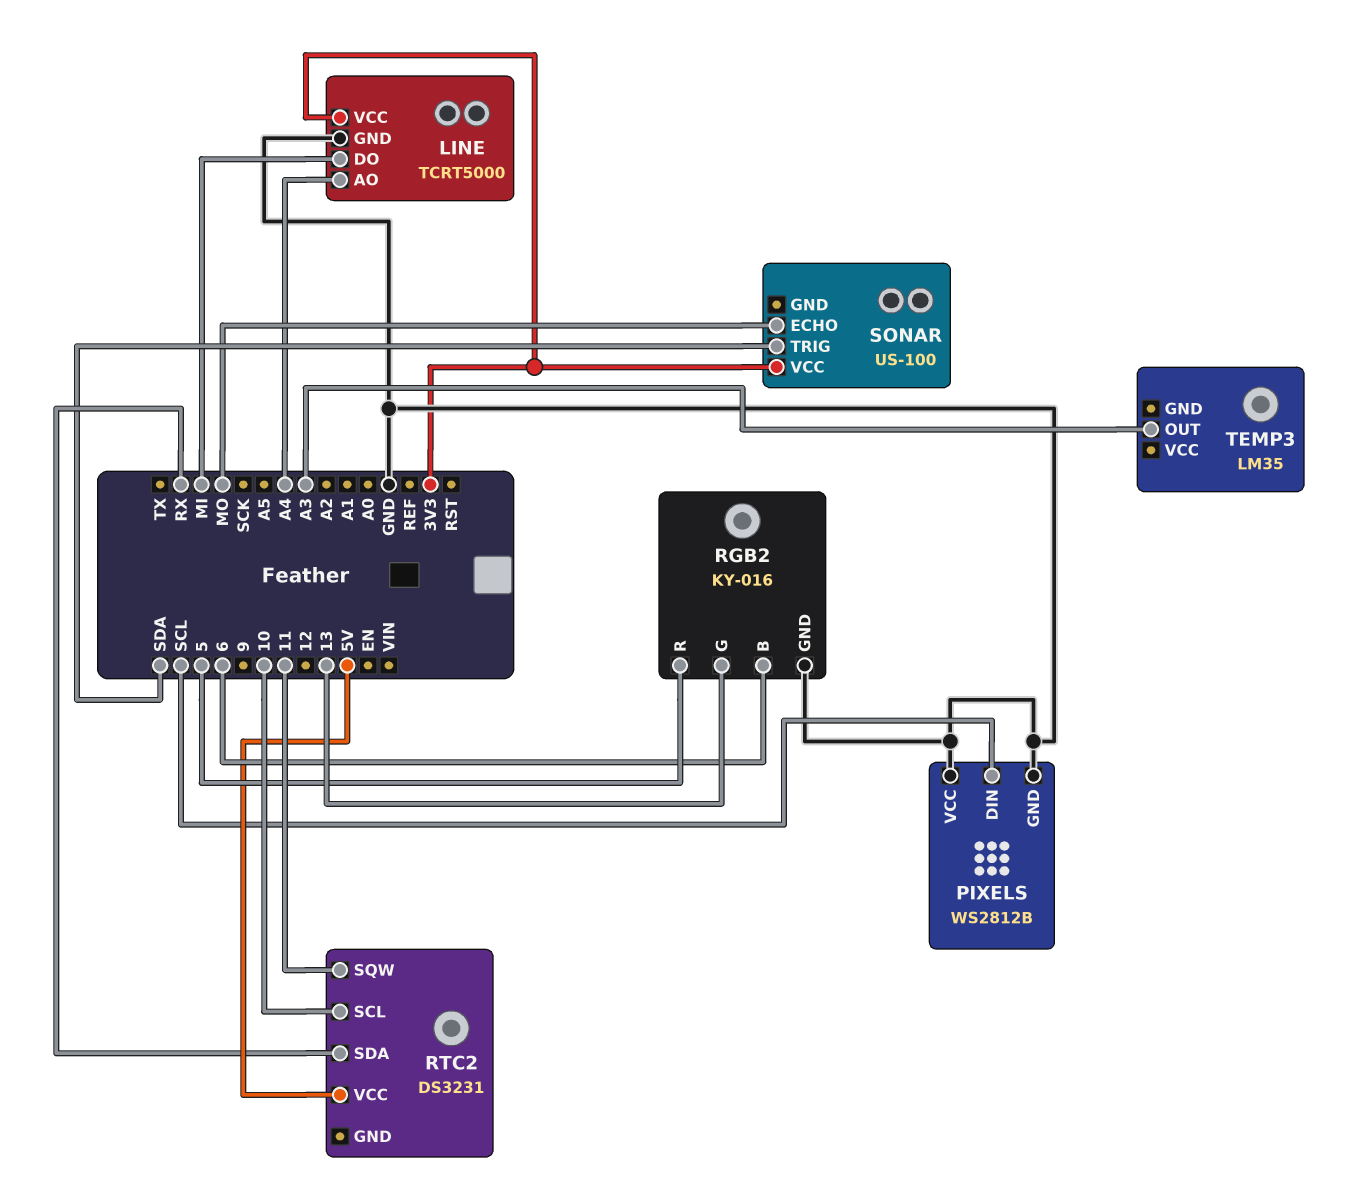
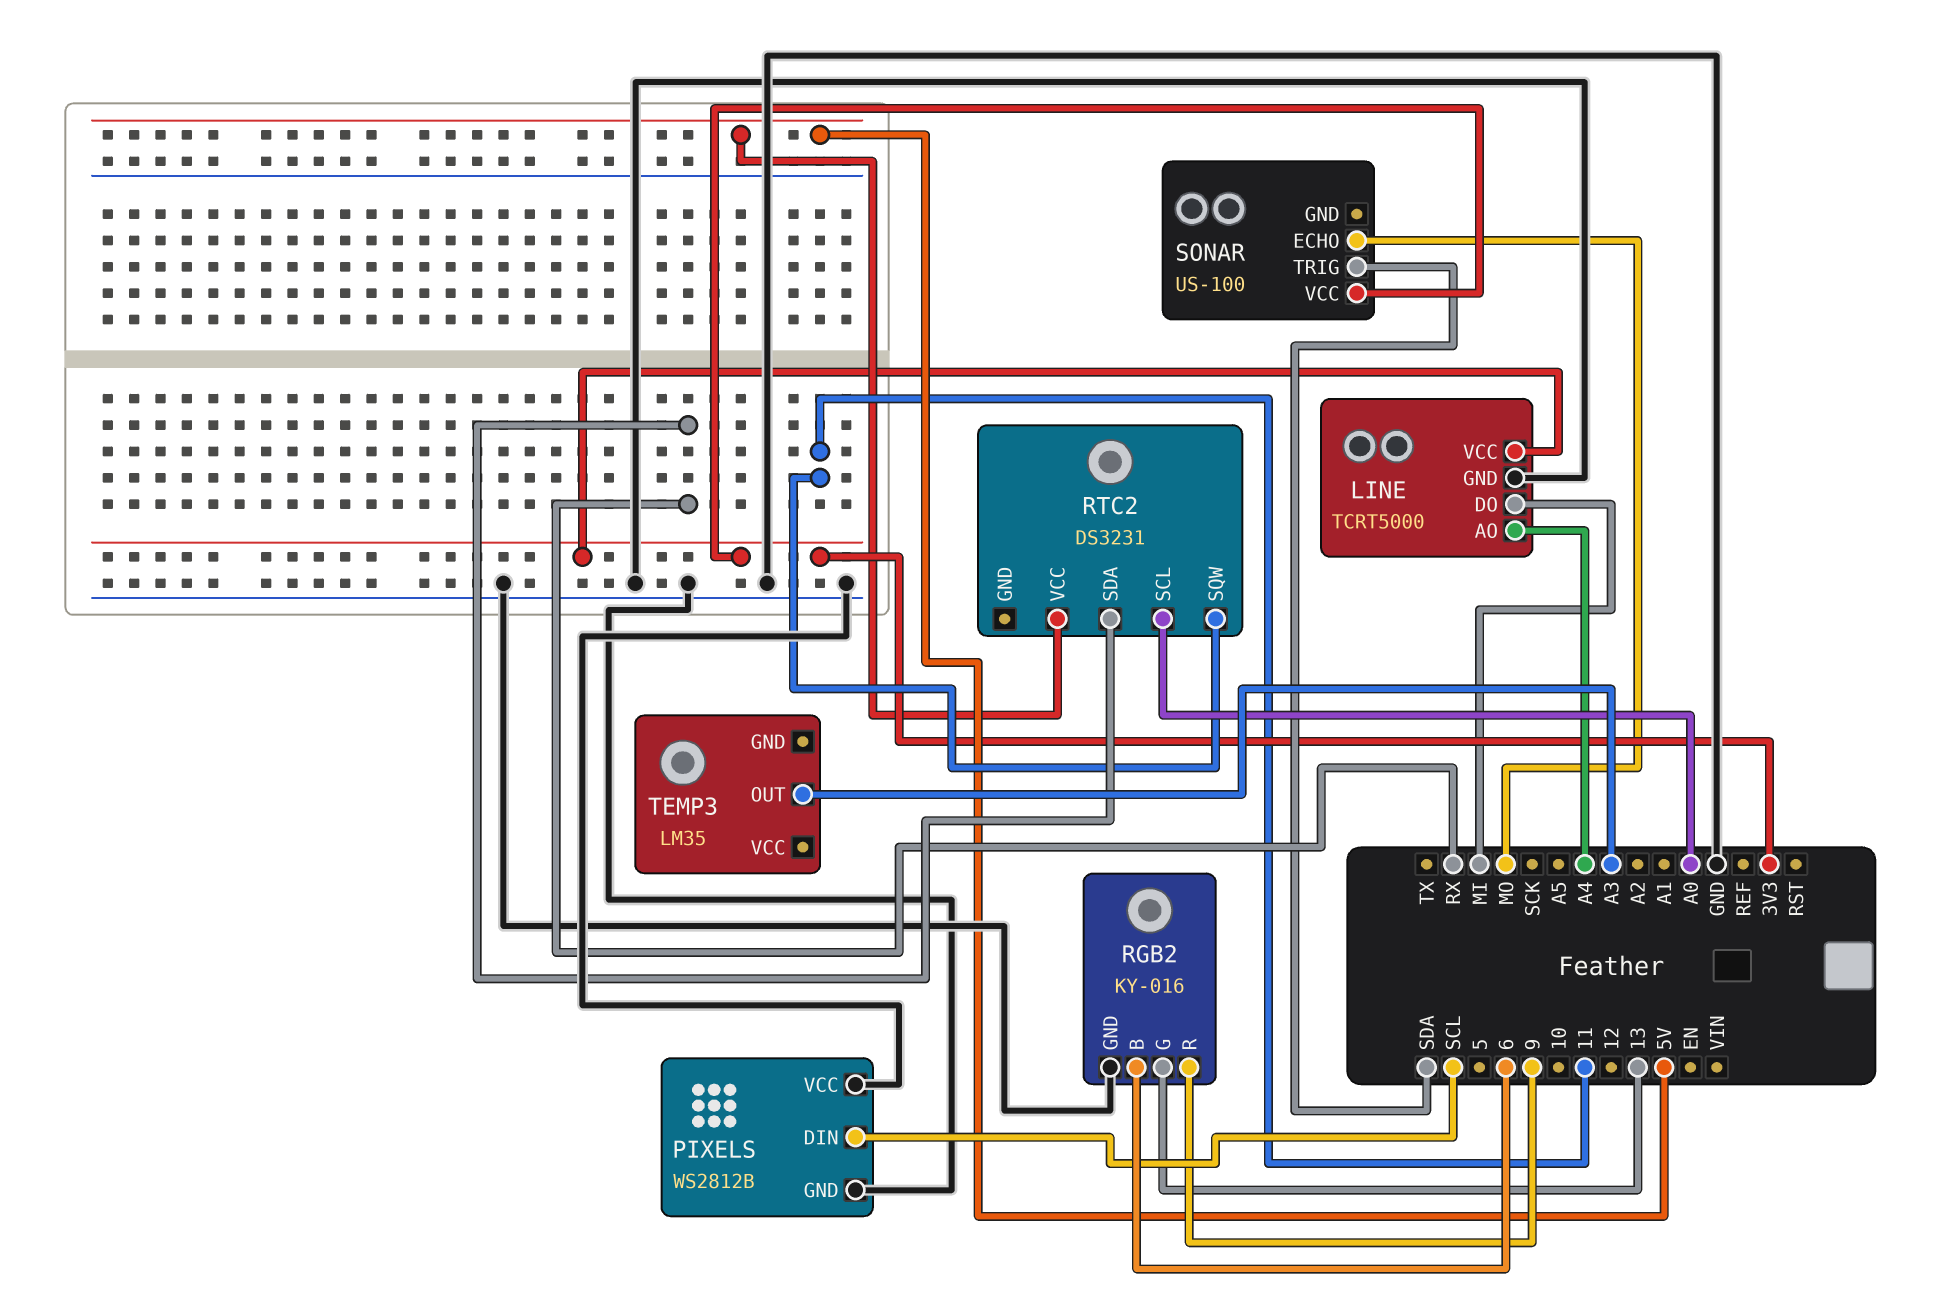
RGB2 pin R: 5 -> 9
RTC2 pin SCL: 10 -> A0

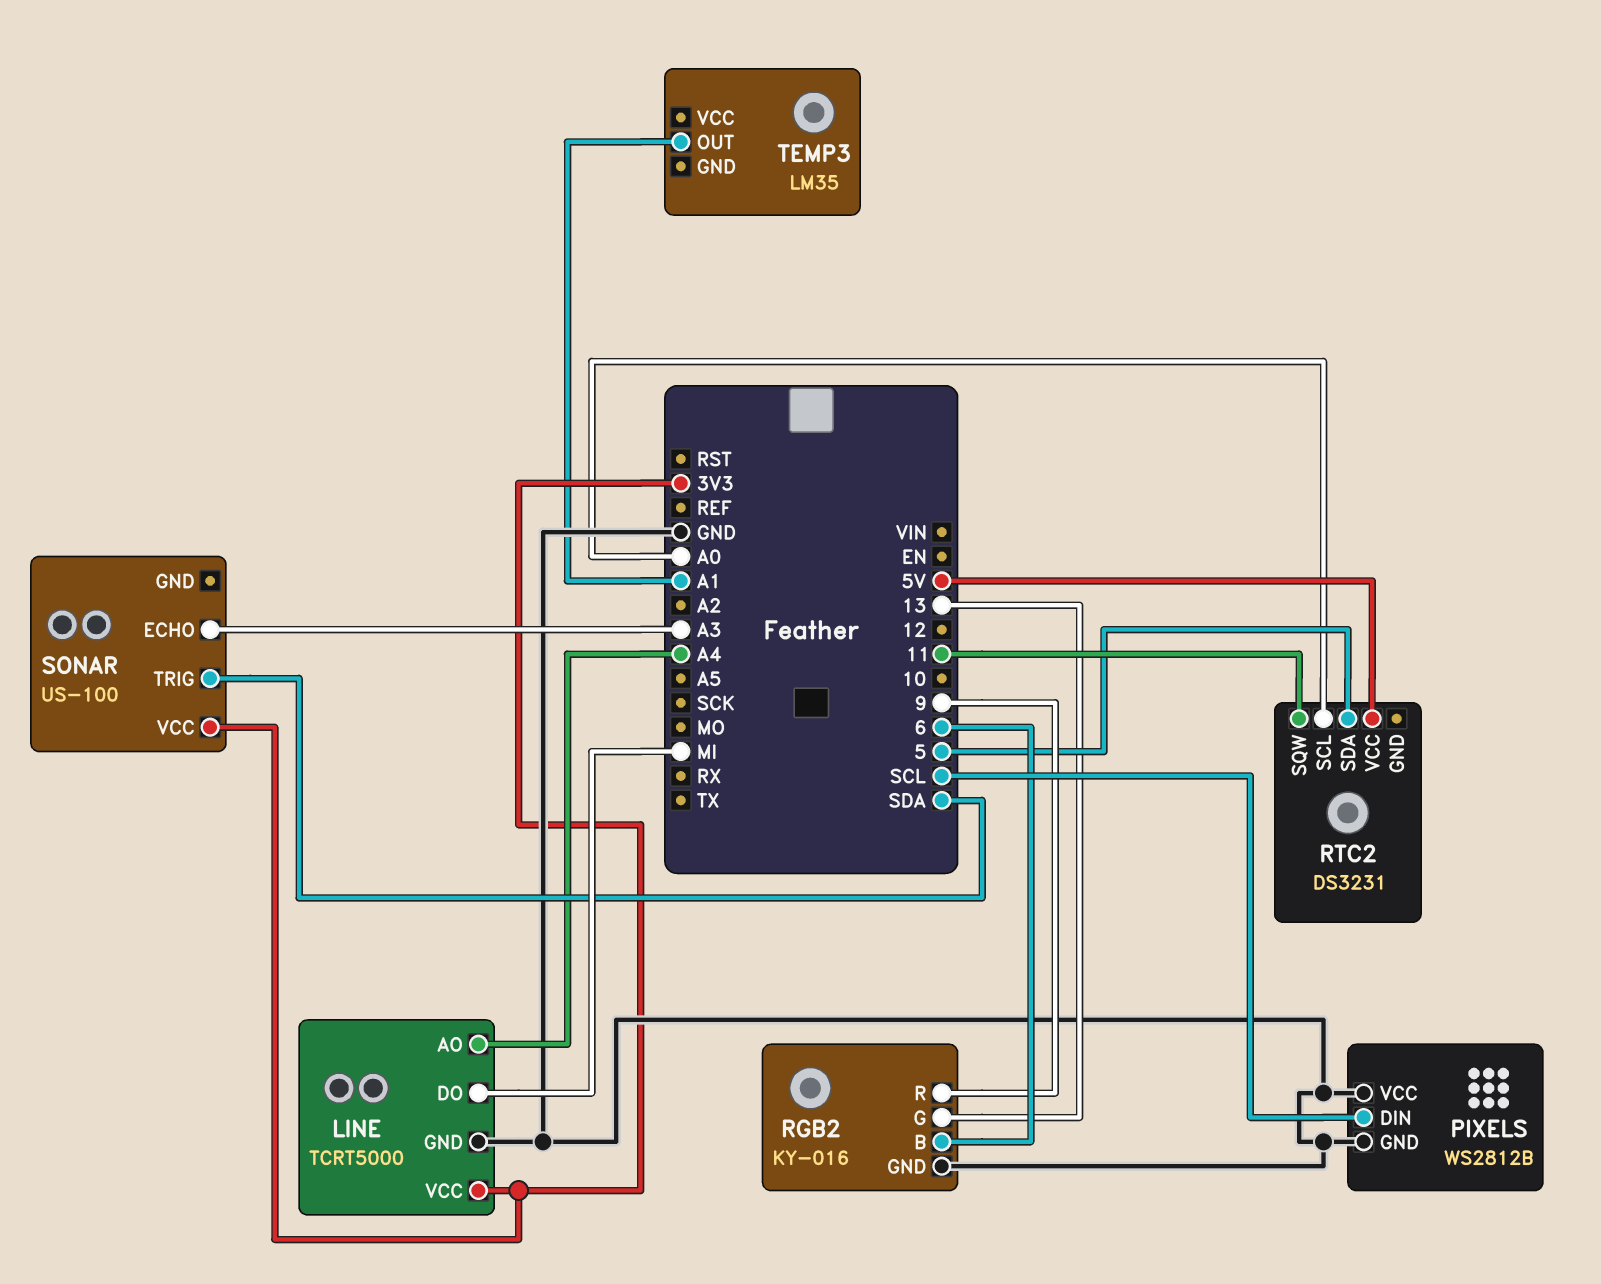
RTC2 pin SDA: RX -> 5
SONAR pin ECHO: MO -> A3
TEMP3 pin OUT: A3 -> A1

